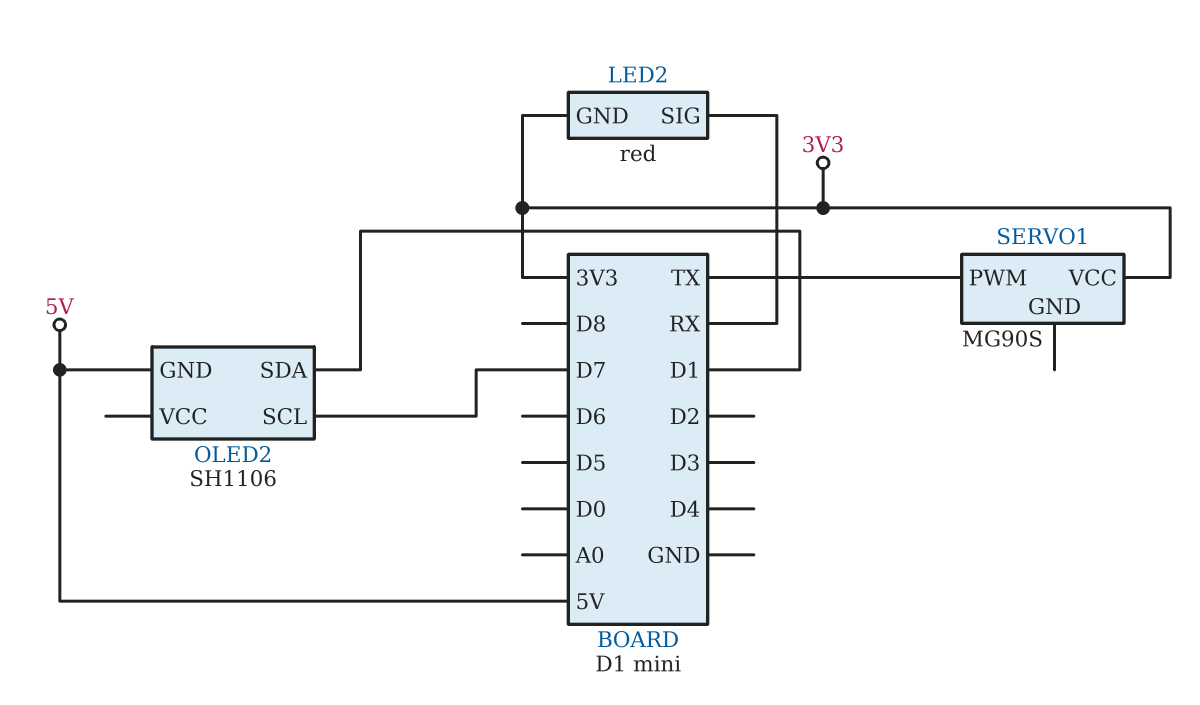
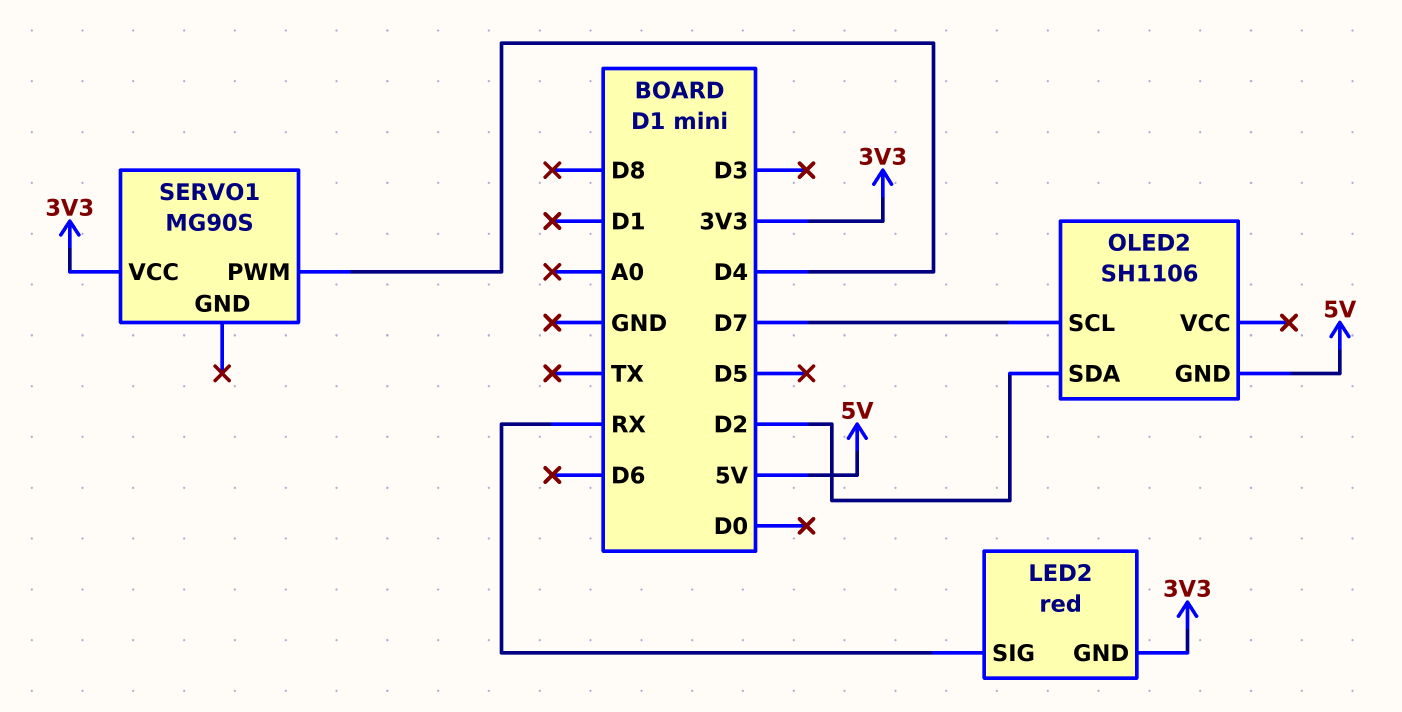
OLED2 pin SDA: D1 -> D2
SERVO1 pin PWM: TX -> D4

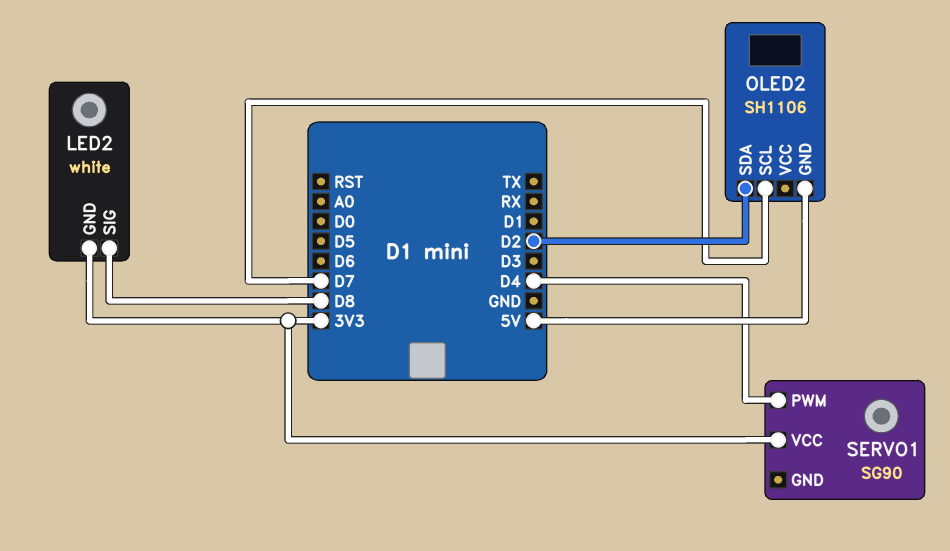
LED2: red -> white
LED2 pin SIG: RX -> D8
SERVO1: MG90S -> SG90

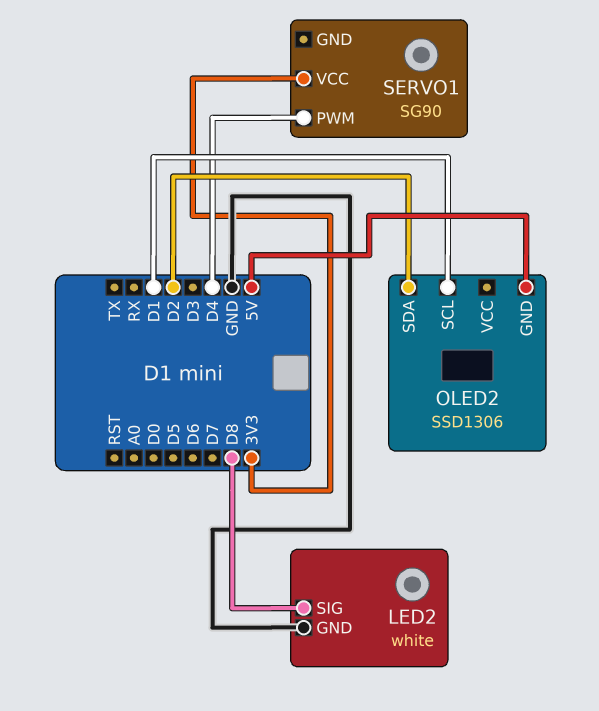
LED2 pin GND: 3V3 -> GND
OLED2: SH1106 -> SSD1306
OLED2 pin SCL: D7 -> D1

